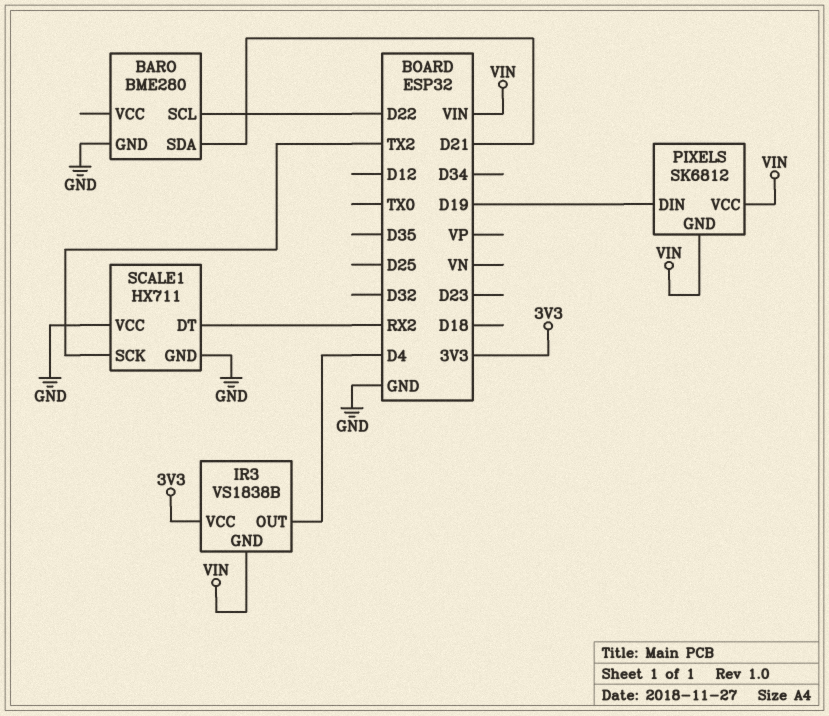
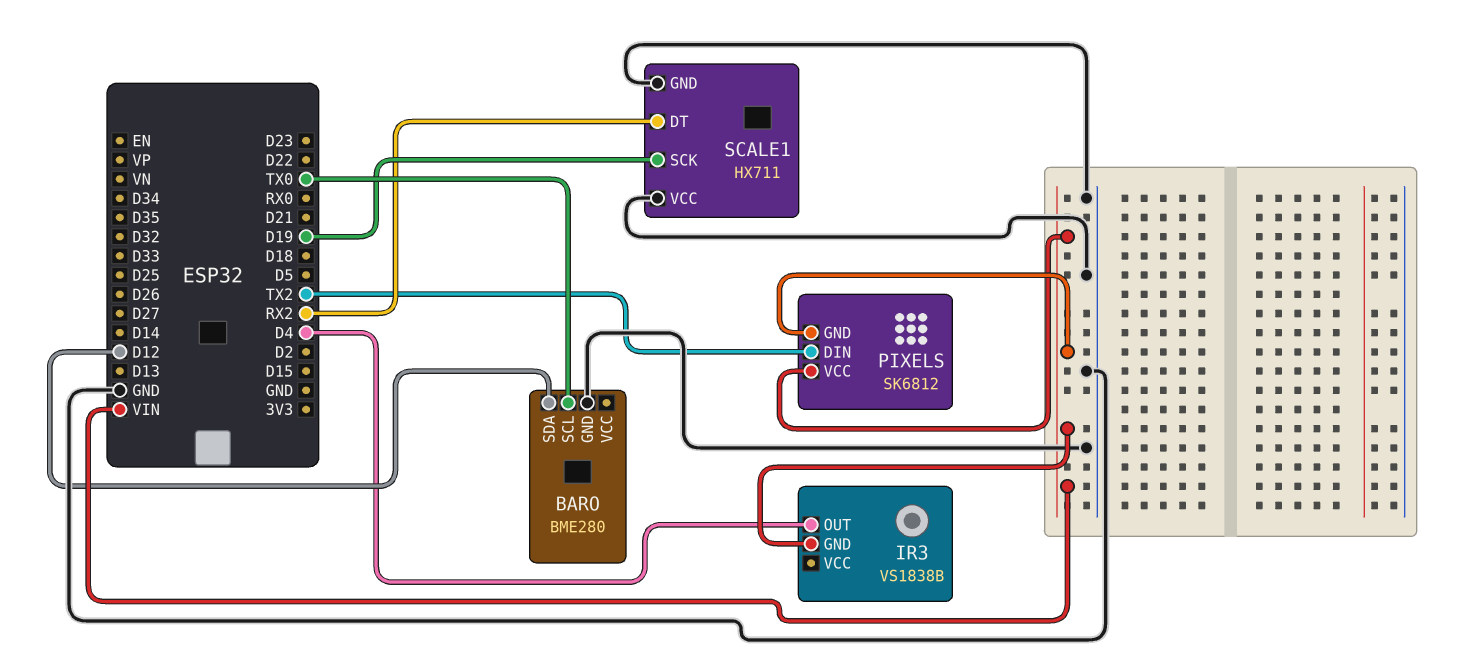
BARO pin SCL: D22 -> TX0
BARO pin SDA: D21 -> D12
IR3 pin VCC: 3V3 -> none
PIXELS pin DIN: D19 -> TX2
SCALE1 pin SCK: TX2 -> D19

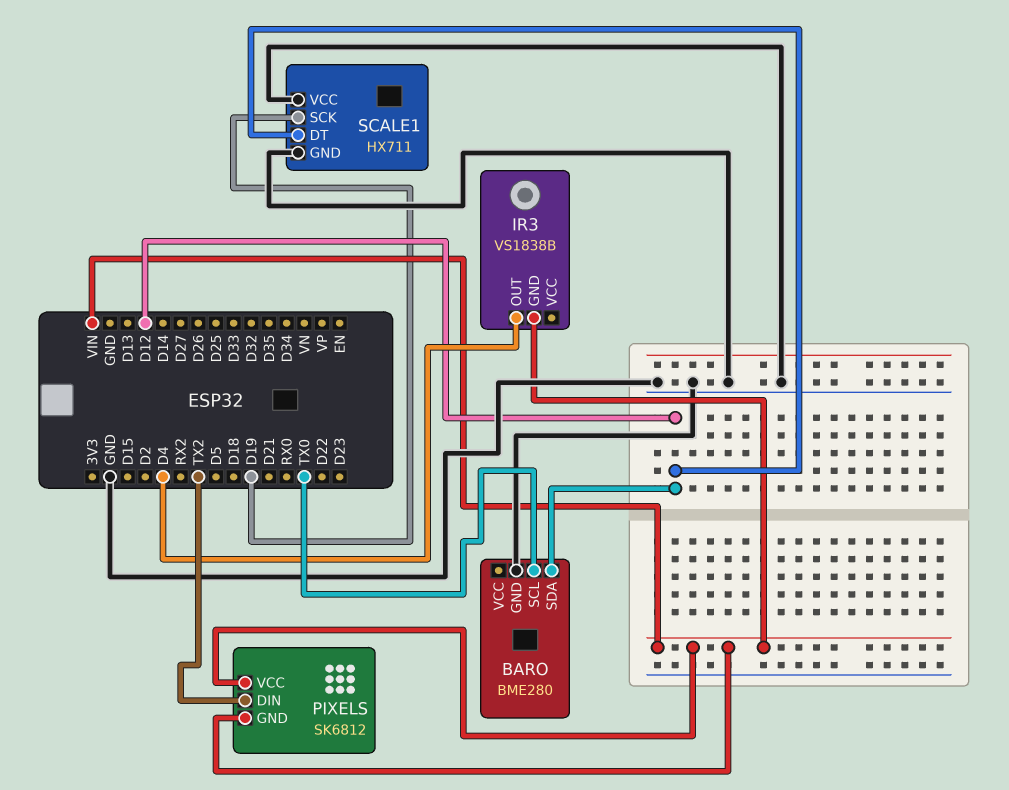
SCALE1 pin DT: RX2 -> D12

